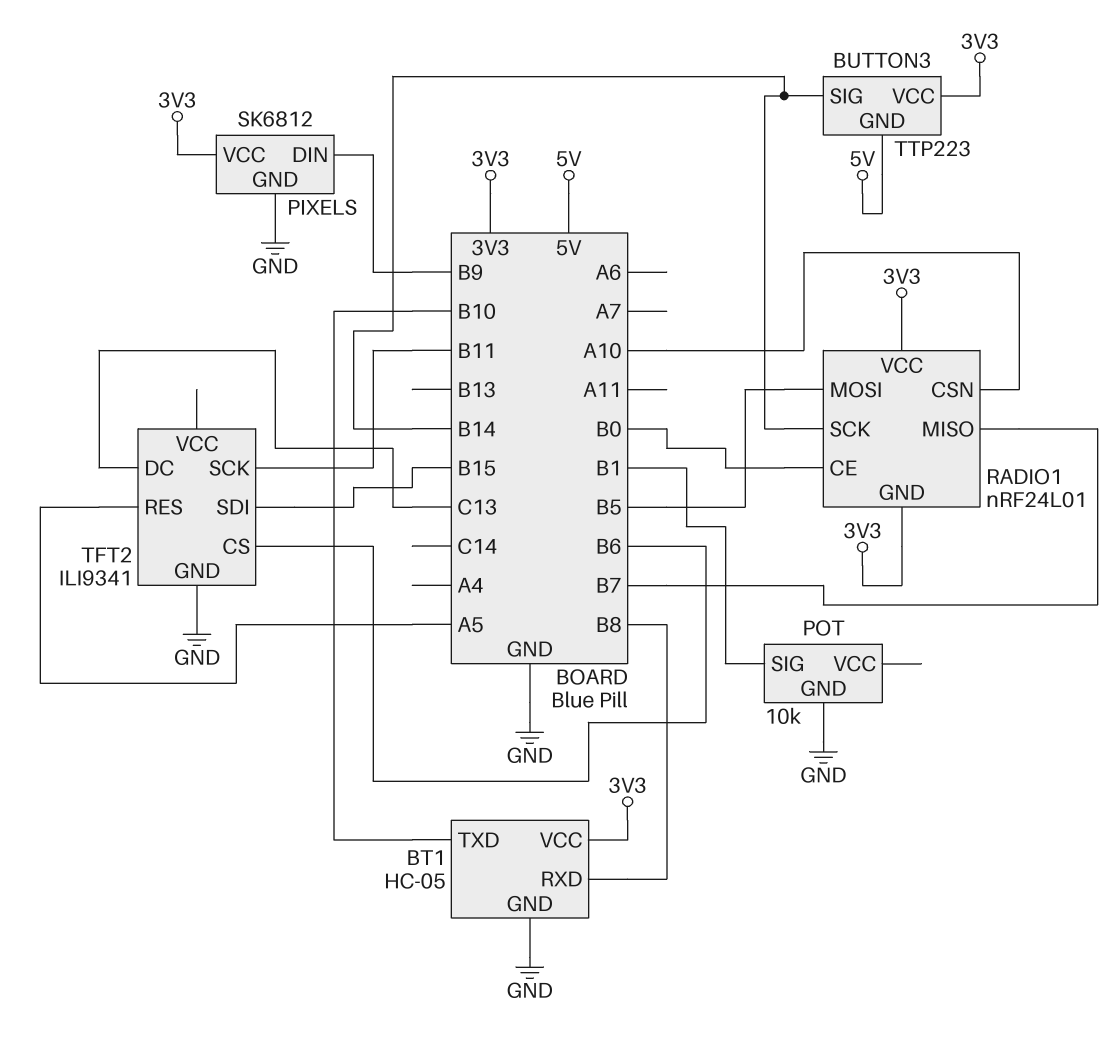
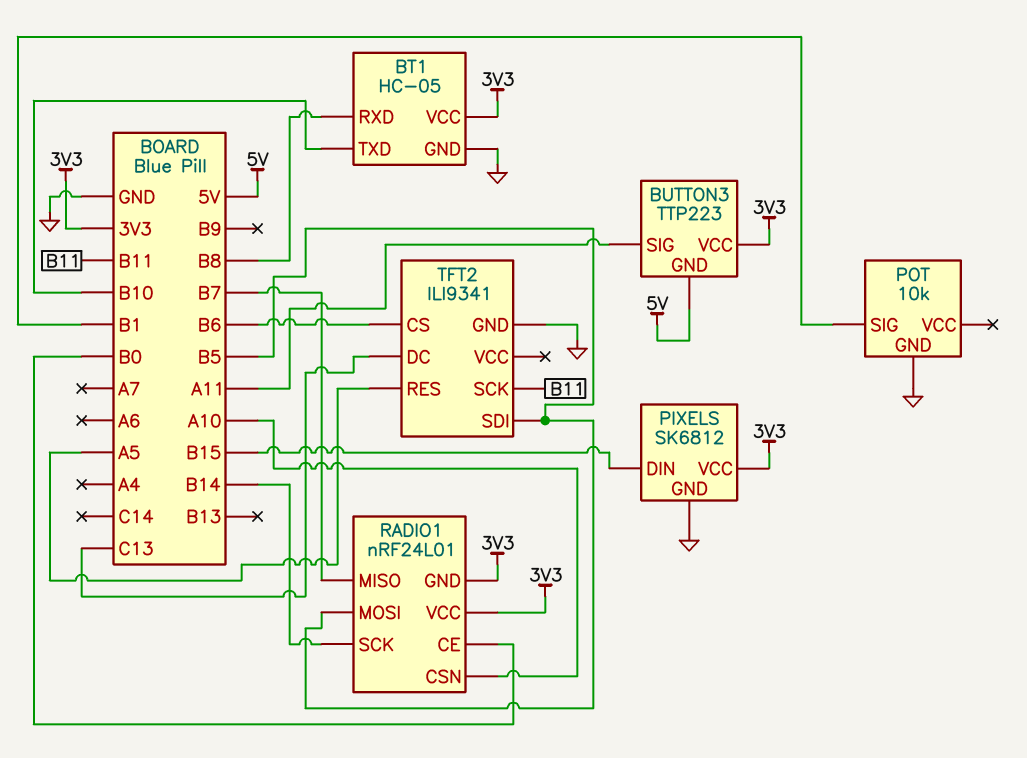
BUTTON3 pin SIG: B14 -> A11
PIXELS pin DIN: B9 -> B15
TFT2 pin SDI: B15 -> B5

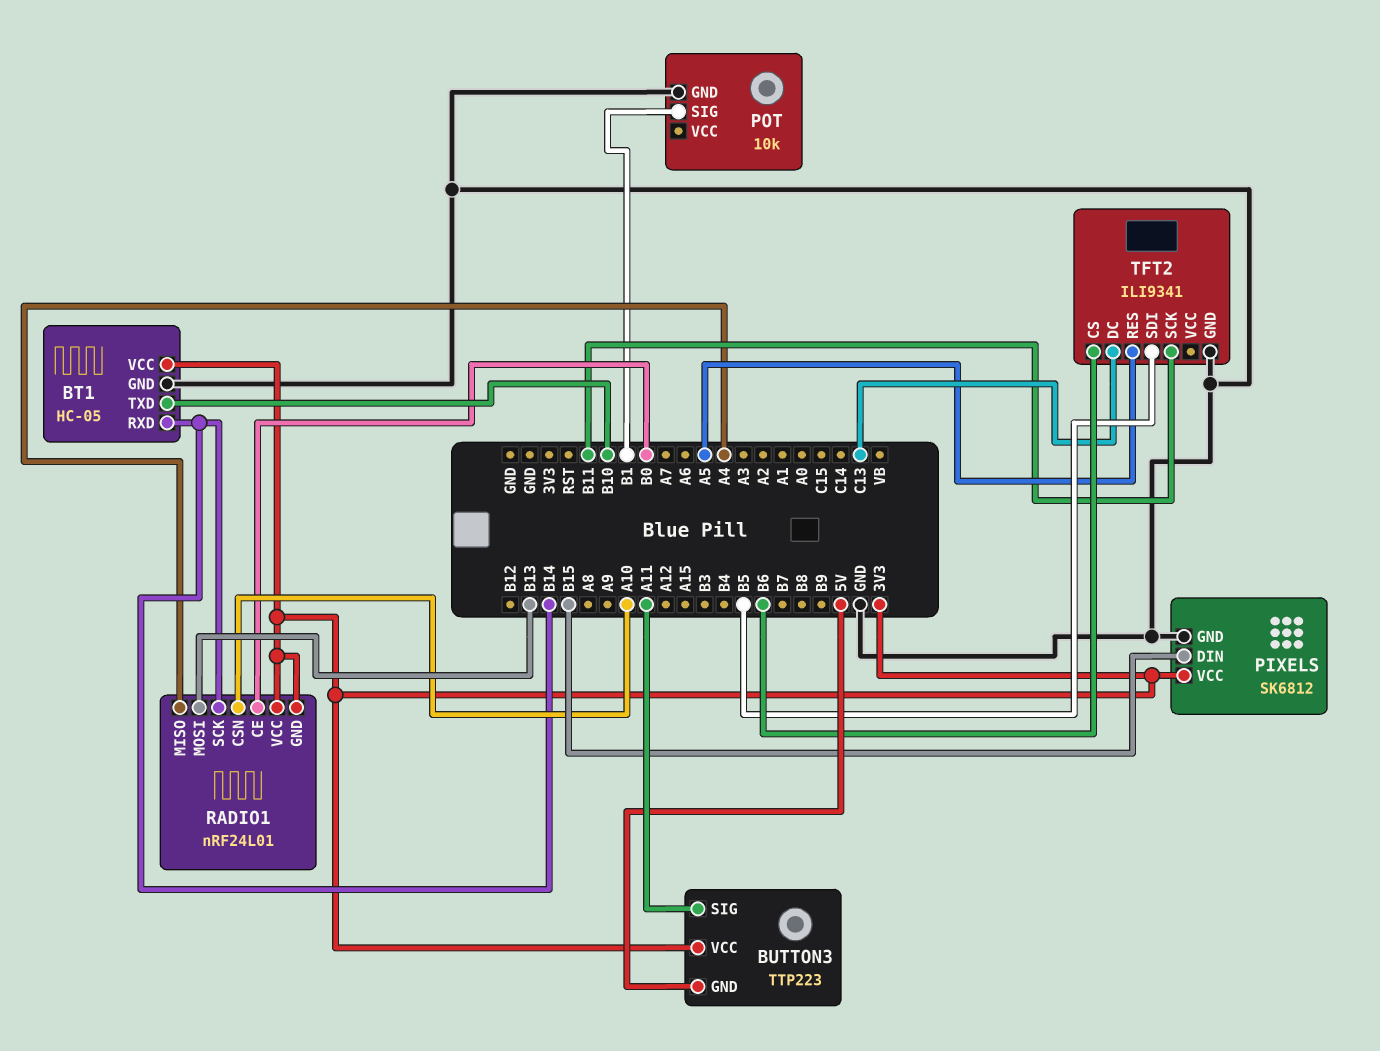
BT1 pin RXD: B8 -> B14
RADIO1 pin MISO: B7 -> A4
RADIO1 pin MOSI: B5 -> B13

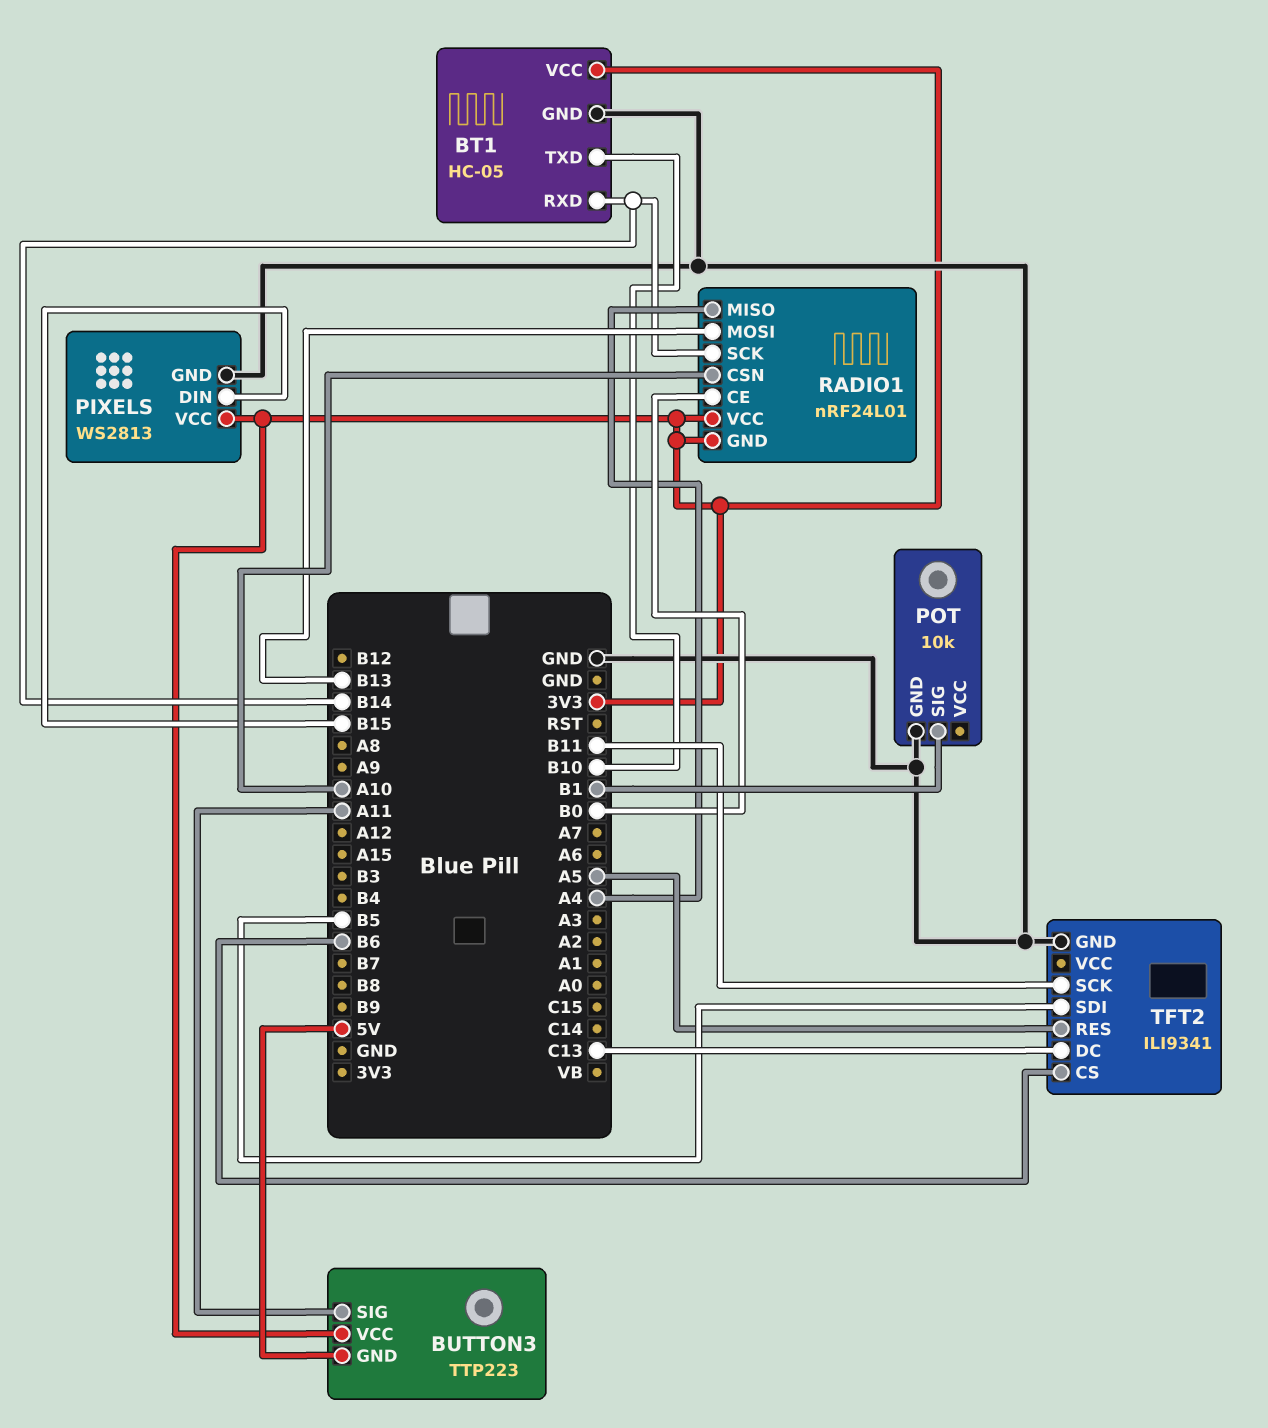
PIXELS: SK6812 -> WS2813

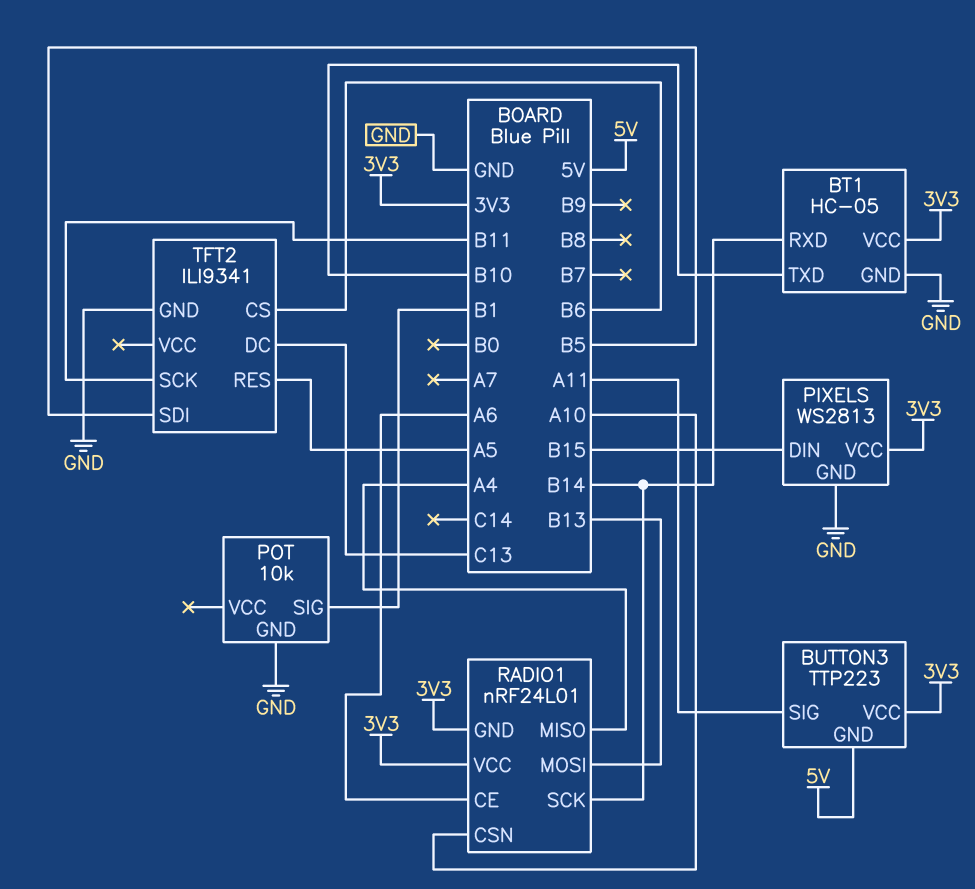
RADIO1 pin CE: B0 -> A6

